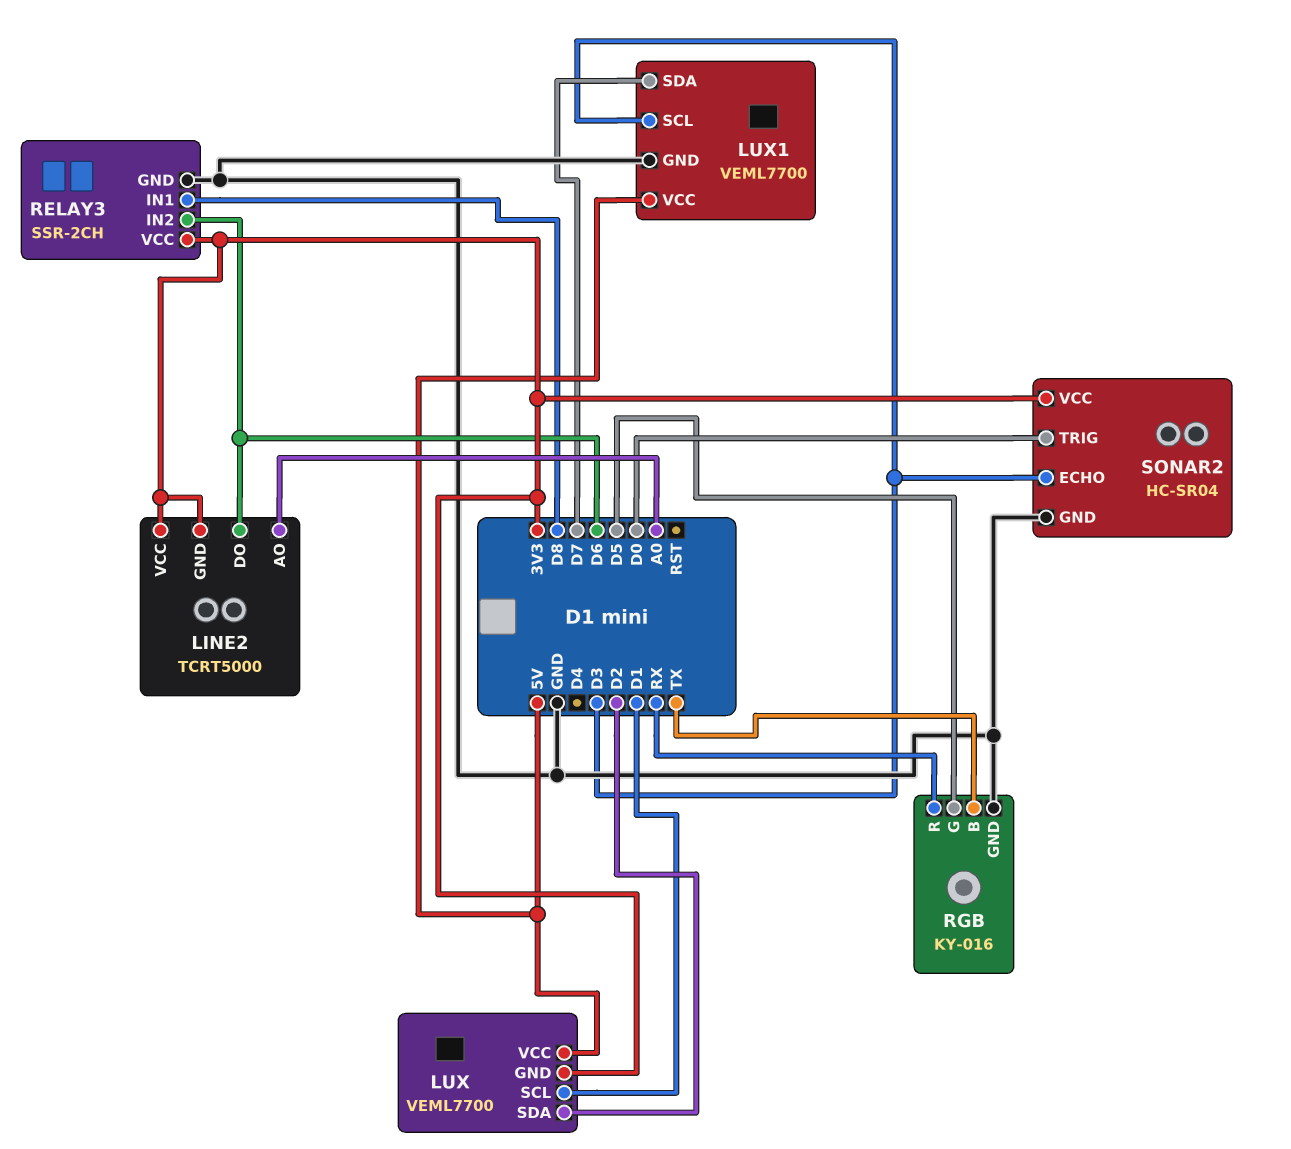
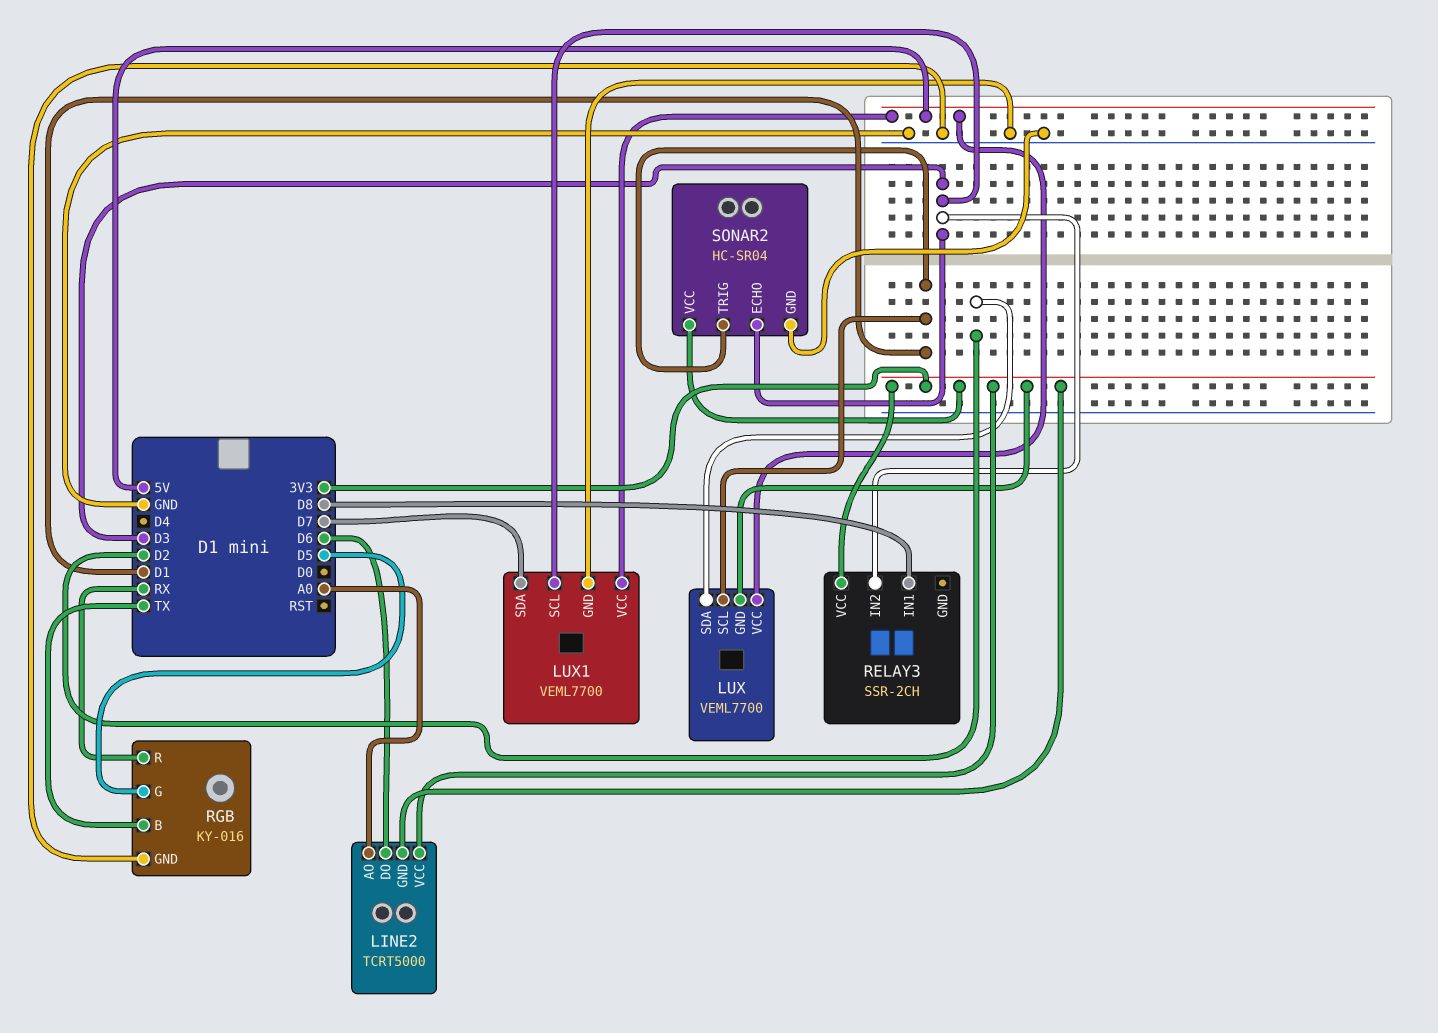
RELAY3 pin GND: GND -> none
RELAY3 pin IN2: D6 -> D3
SONAR2 pin TRIG: D0 -> D1

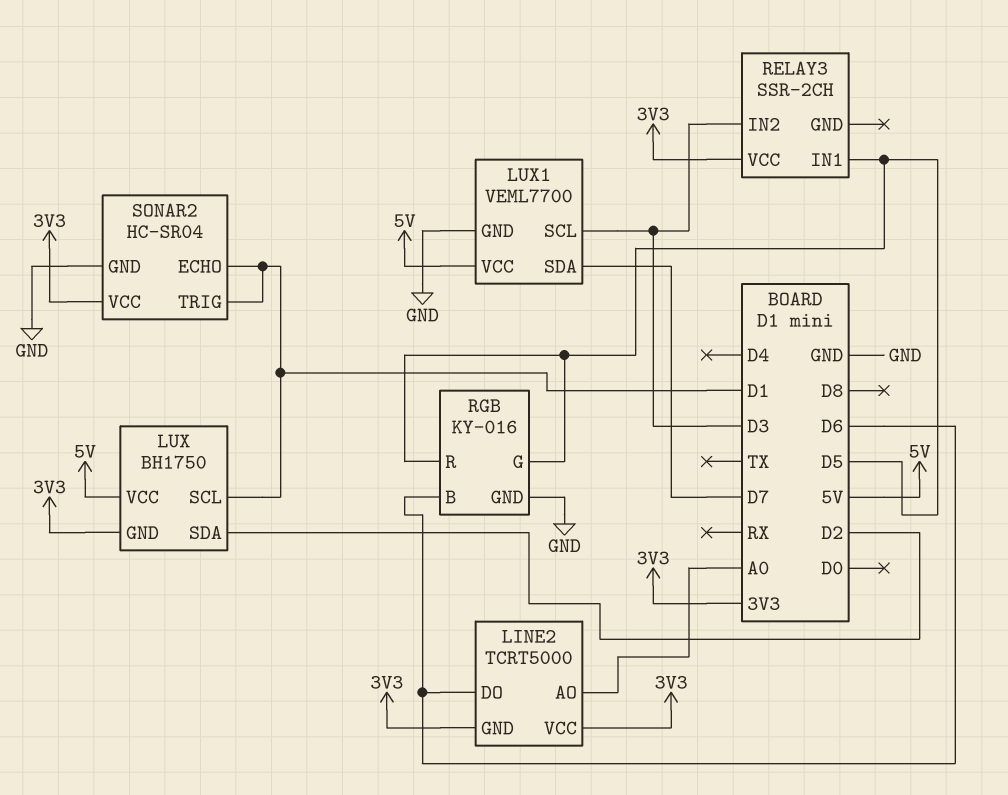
LUX: VEML7700 -> BH1750
RELAY3 pin IN1: D8 -> D5
RGB pin B: TX -> D6
RGB pin R: RX -> D5
SONAR2 pin ECHO: D3 -> D1

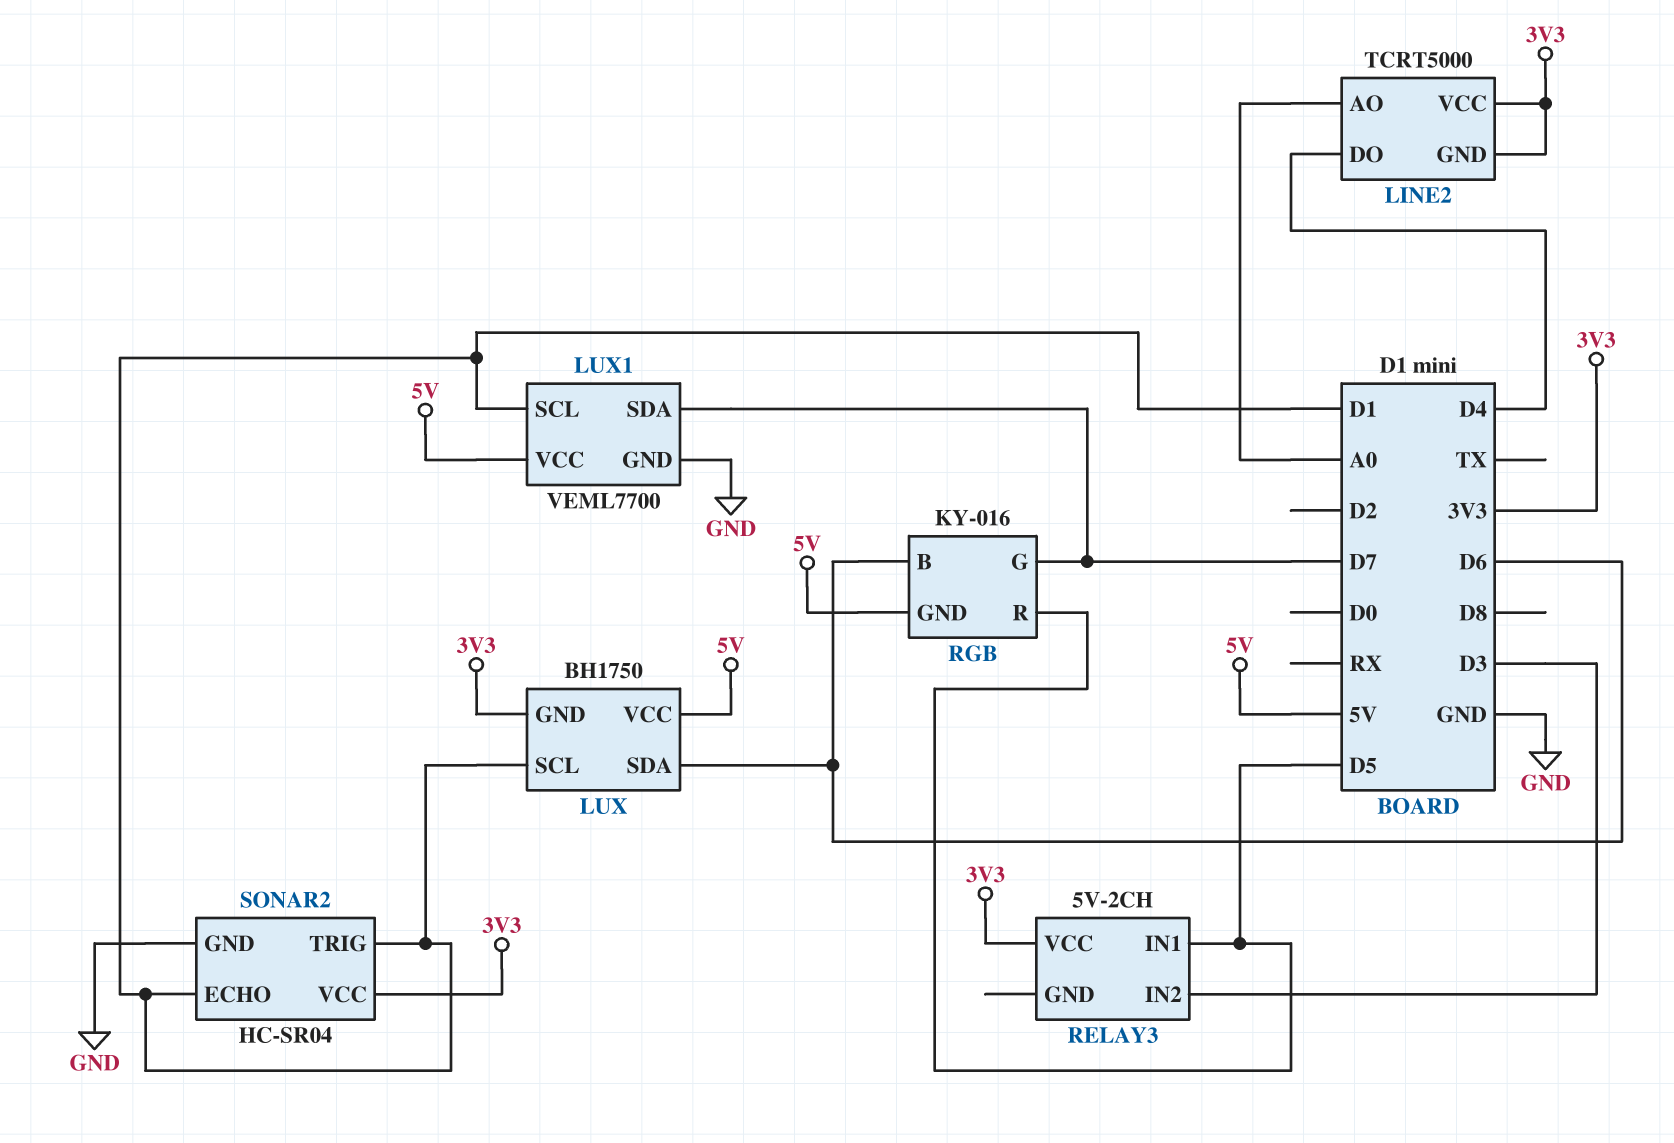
LINE2 pin DO: D6 -> D4
LUX pin SDA: D2 -> D6
LUX1 pin SCL: D3 -> D1
RELAY3: SSR-2CH -> 5V-2CH
RGB pin G: D5 -> D7
RGB pin GND: GND -> 5V

